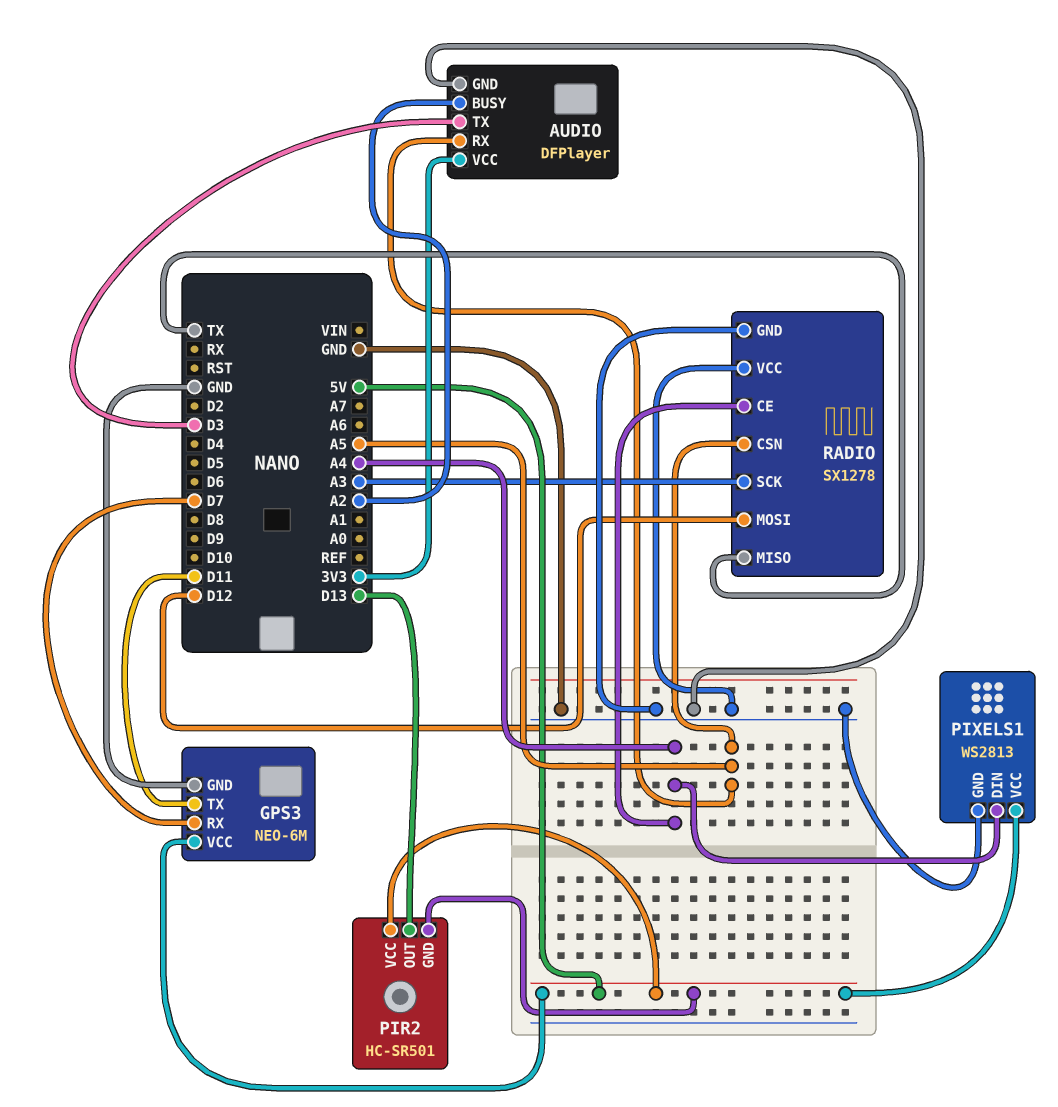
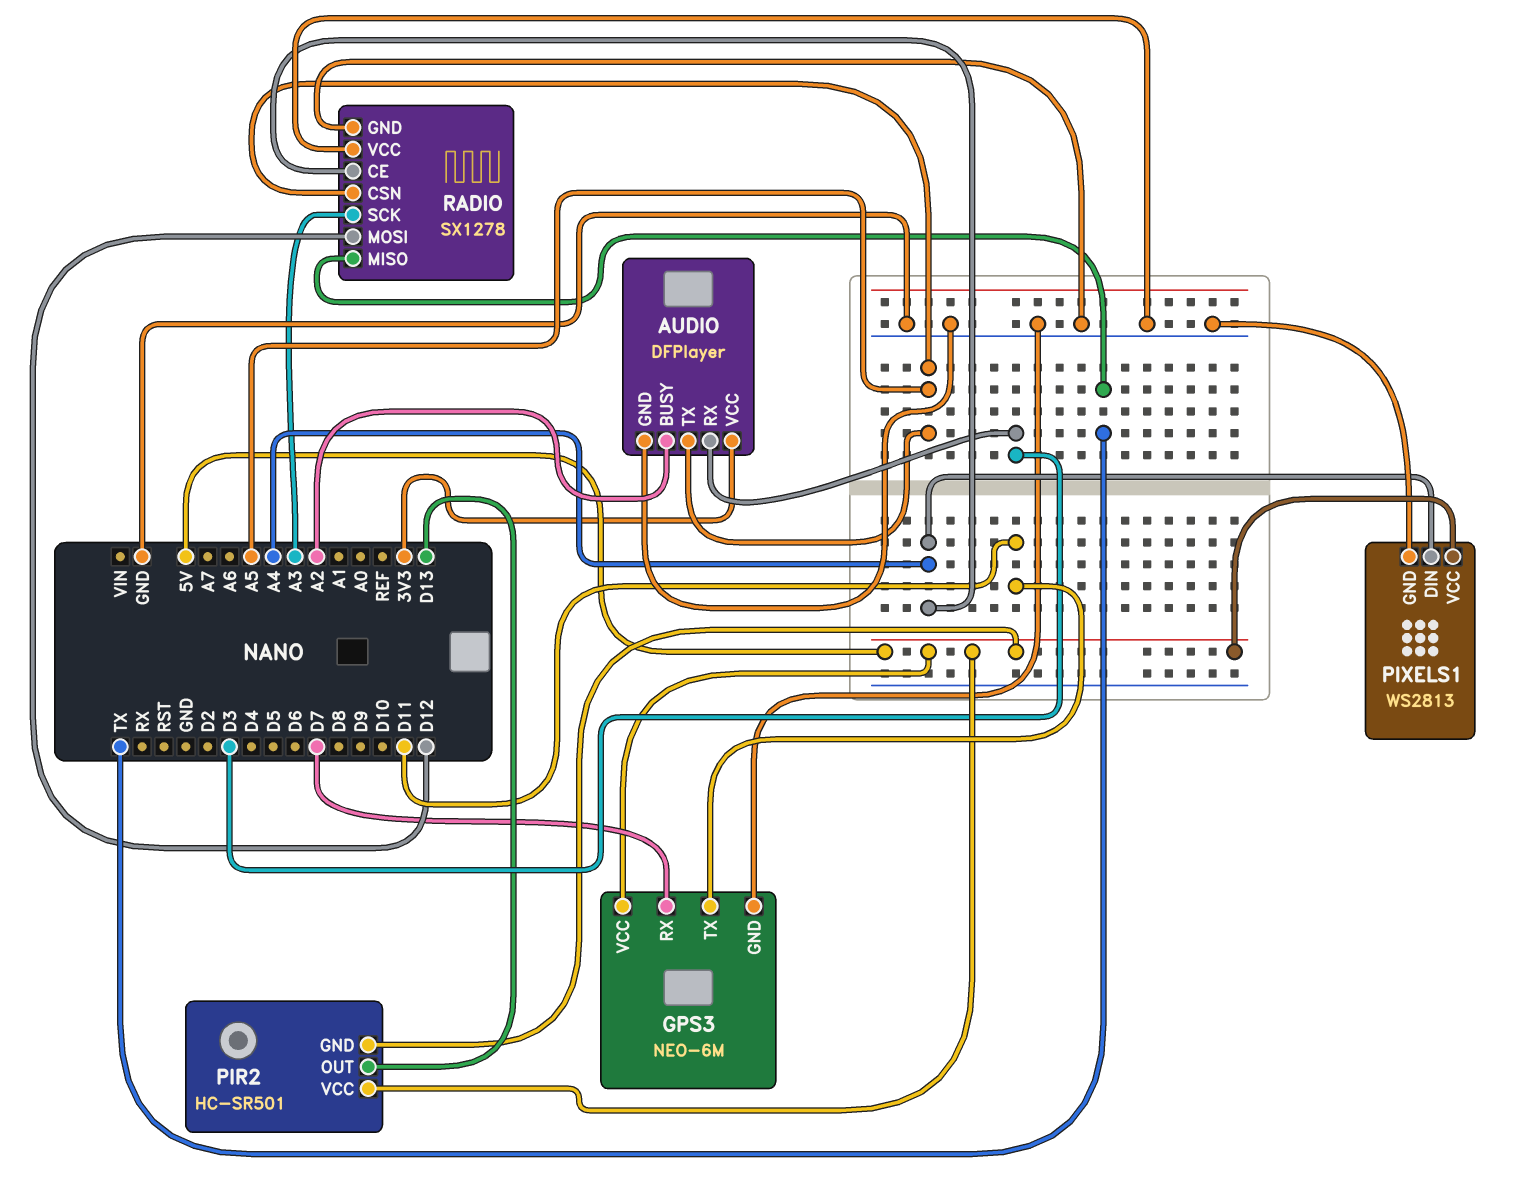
AUDIO pin RX: A5 -> D3
AUDIO pin TX: D3 -> A5

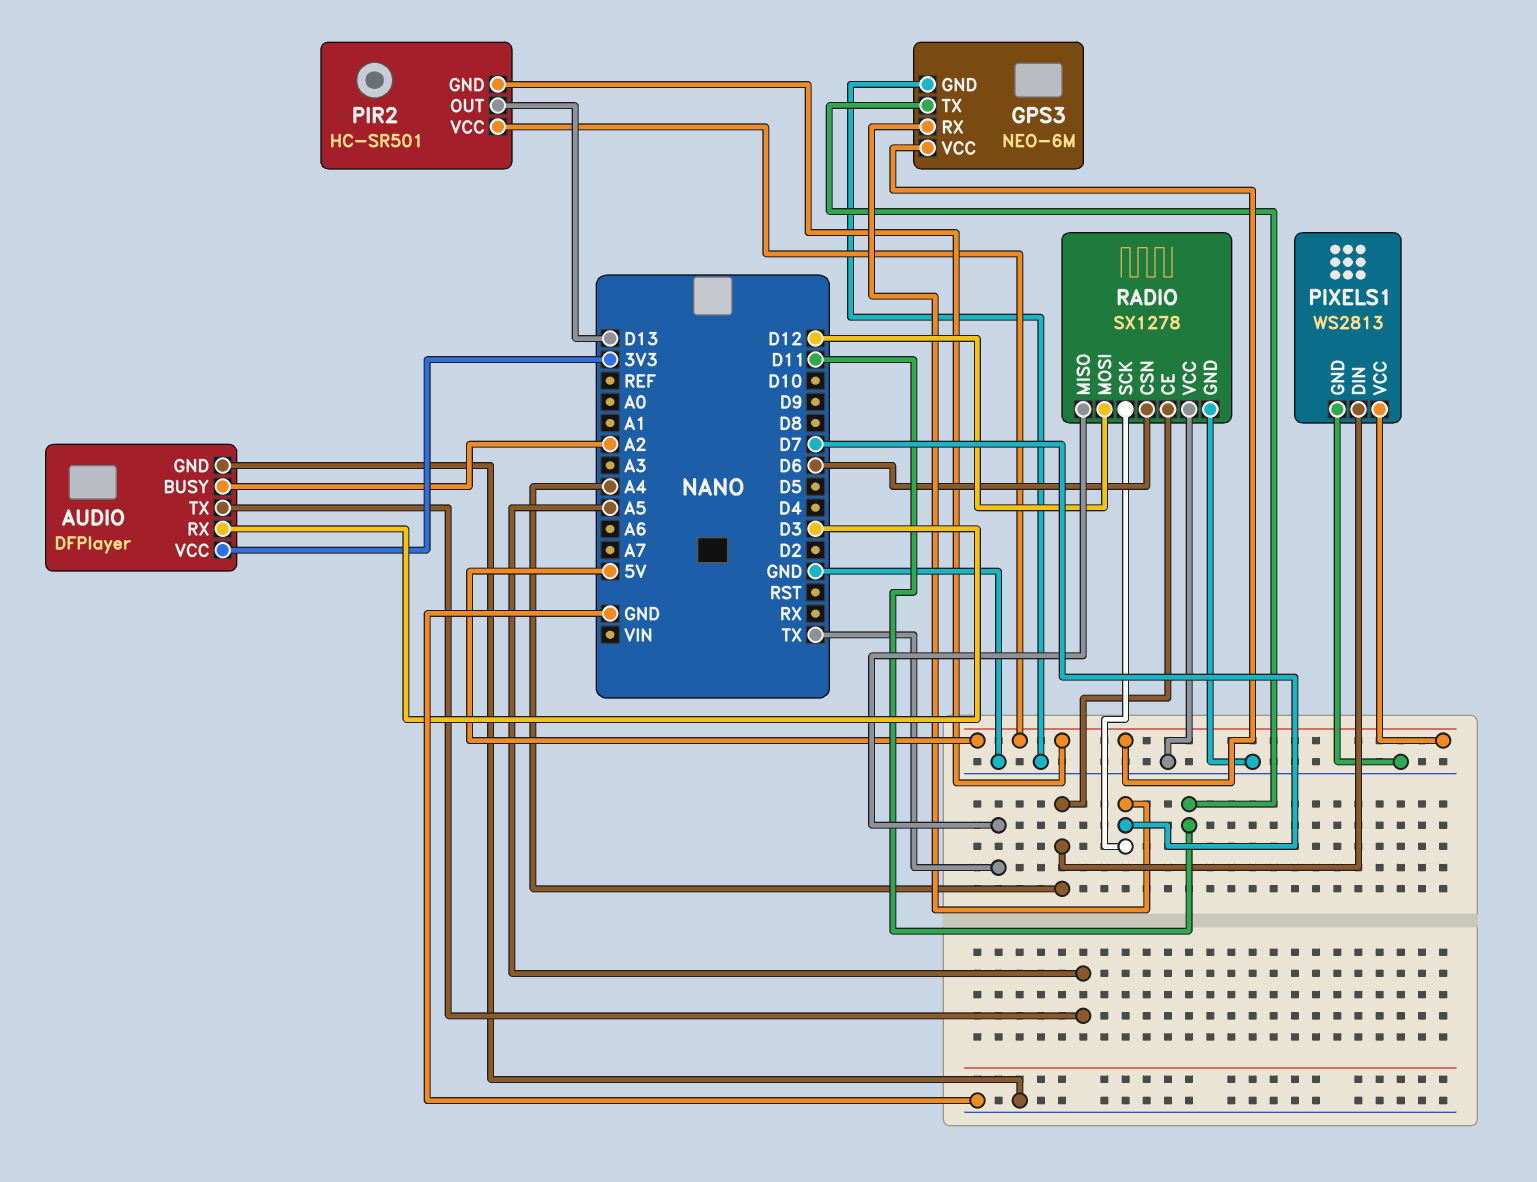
RADIO pin CSN: A5 -> D6
RADIO pin SCK: A3 -> D7

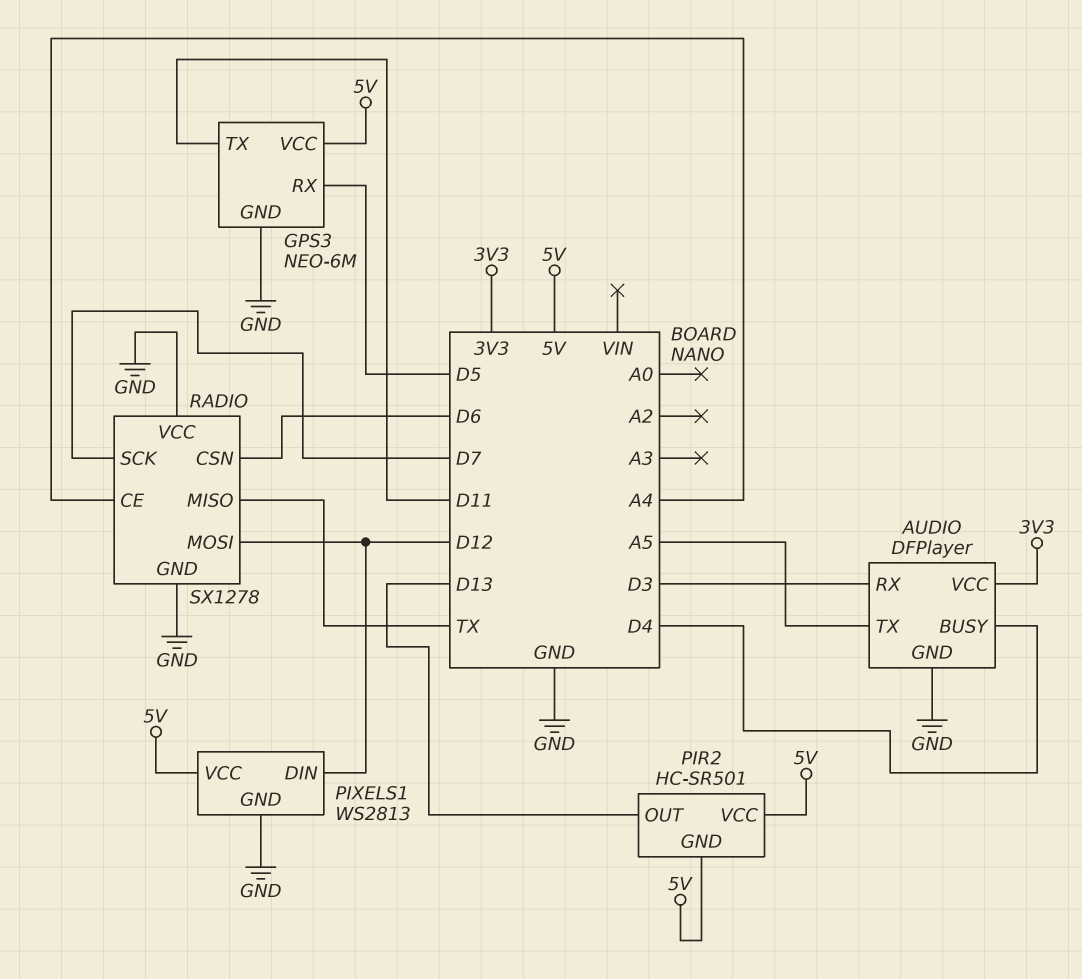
AUDIO pin BUSY: A2 -> D4
GPS3 pin RX: D7 -> D5
PIXELS1 pin DIN: A4 -> D12

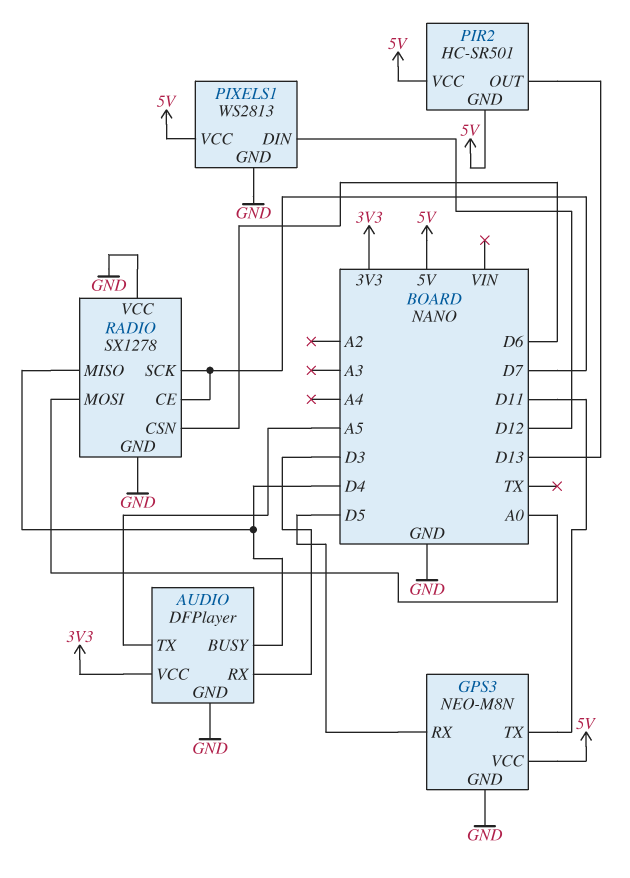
GPS3: NEO-6M -> NEO-M8N
RADIO pin CE: A4 -> D7
RADIO pin MISO: TX -> D4
RADIO pin MOSI: D12 -> A0

